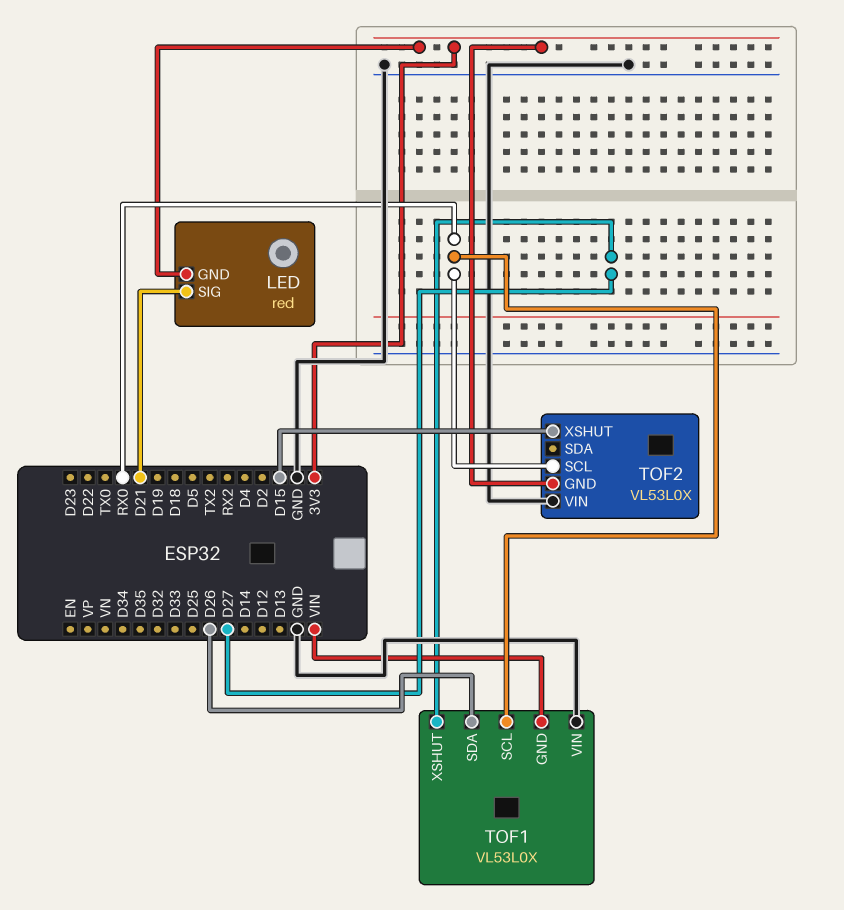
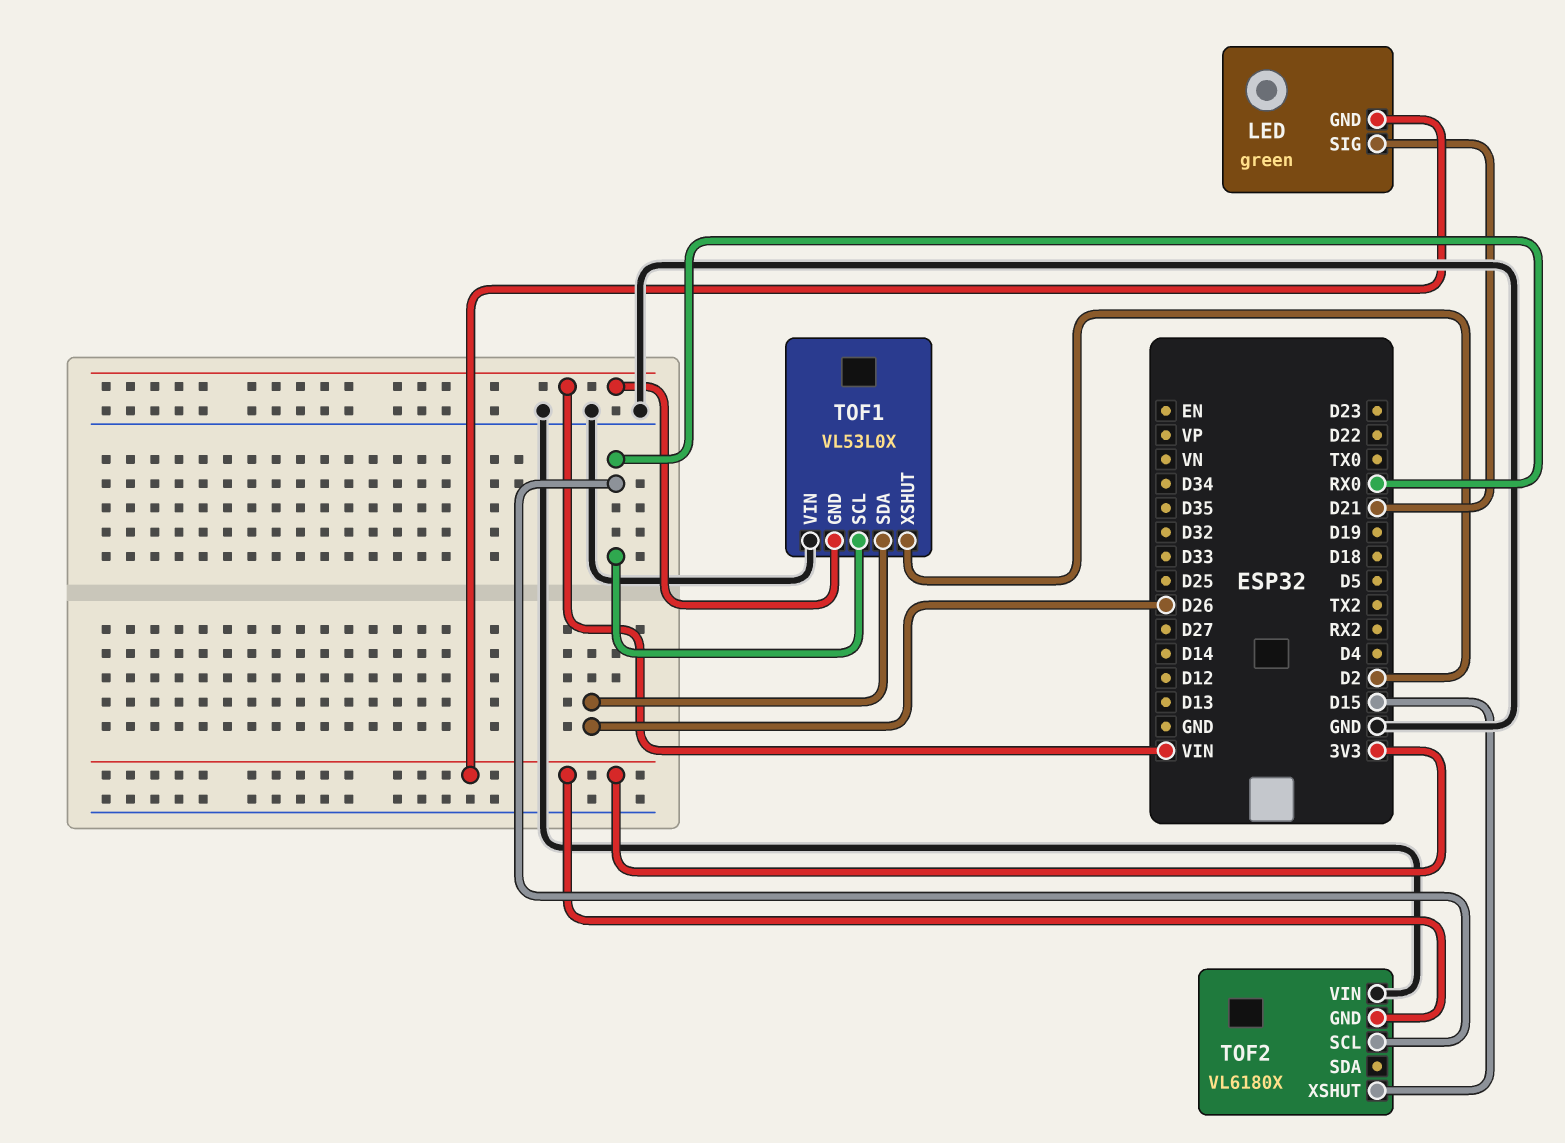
LED: red -> green
TOF1 pin XSHUT: D27 -> D2
TOF2: VL53L0X -> VL6180X

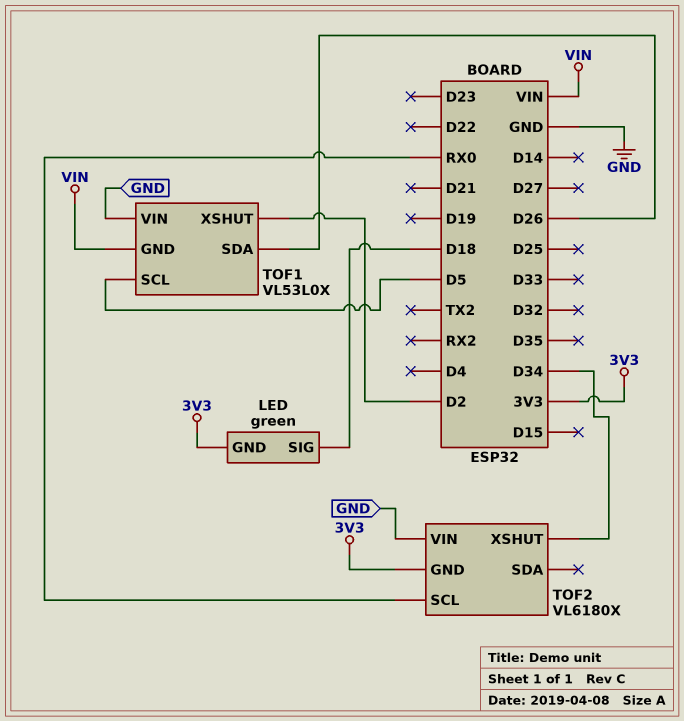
LED pin SIG: D21 -> D18
TOF1 pin SCL: RX0 -> D5
TOF2 pin XSHUT: D15 -> D34

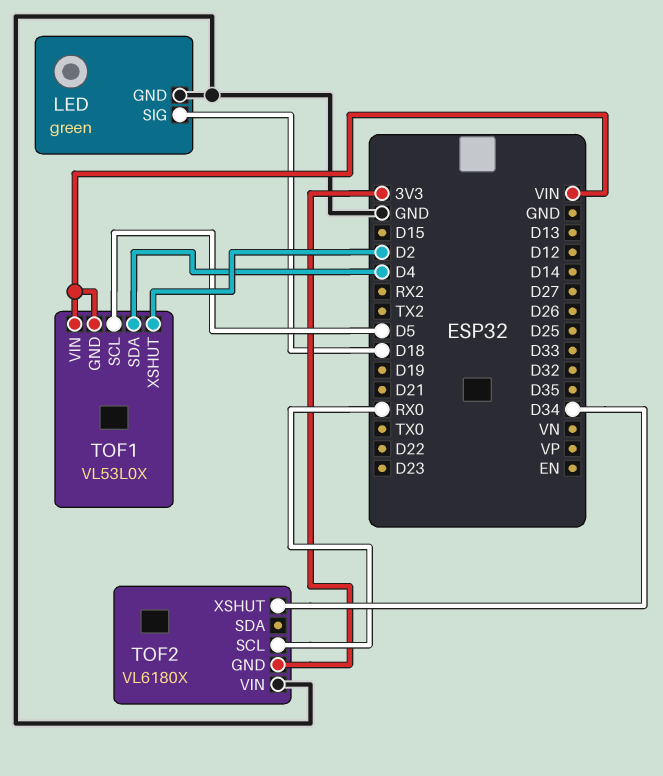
LED pin GND: 3V3 -> GND
TOF1 pin SDA: D26 -> D4
TOF1 pin VIN: GND -> VIN

